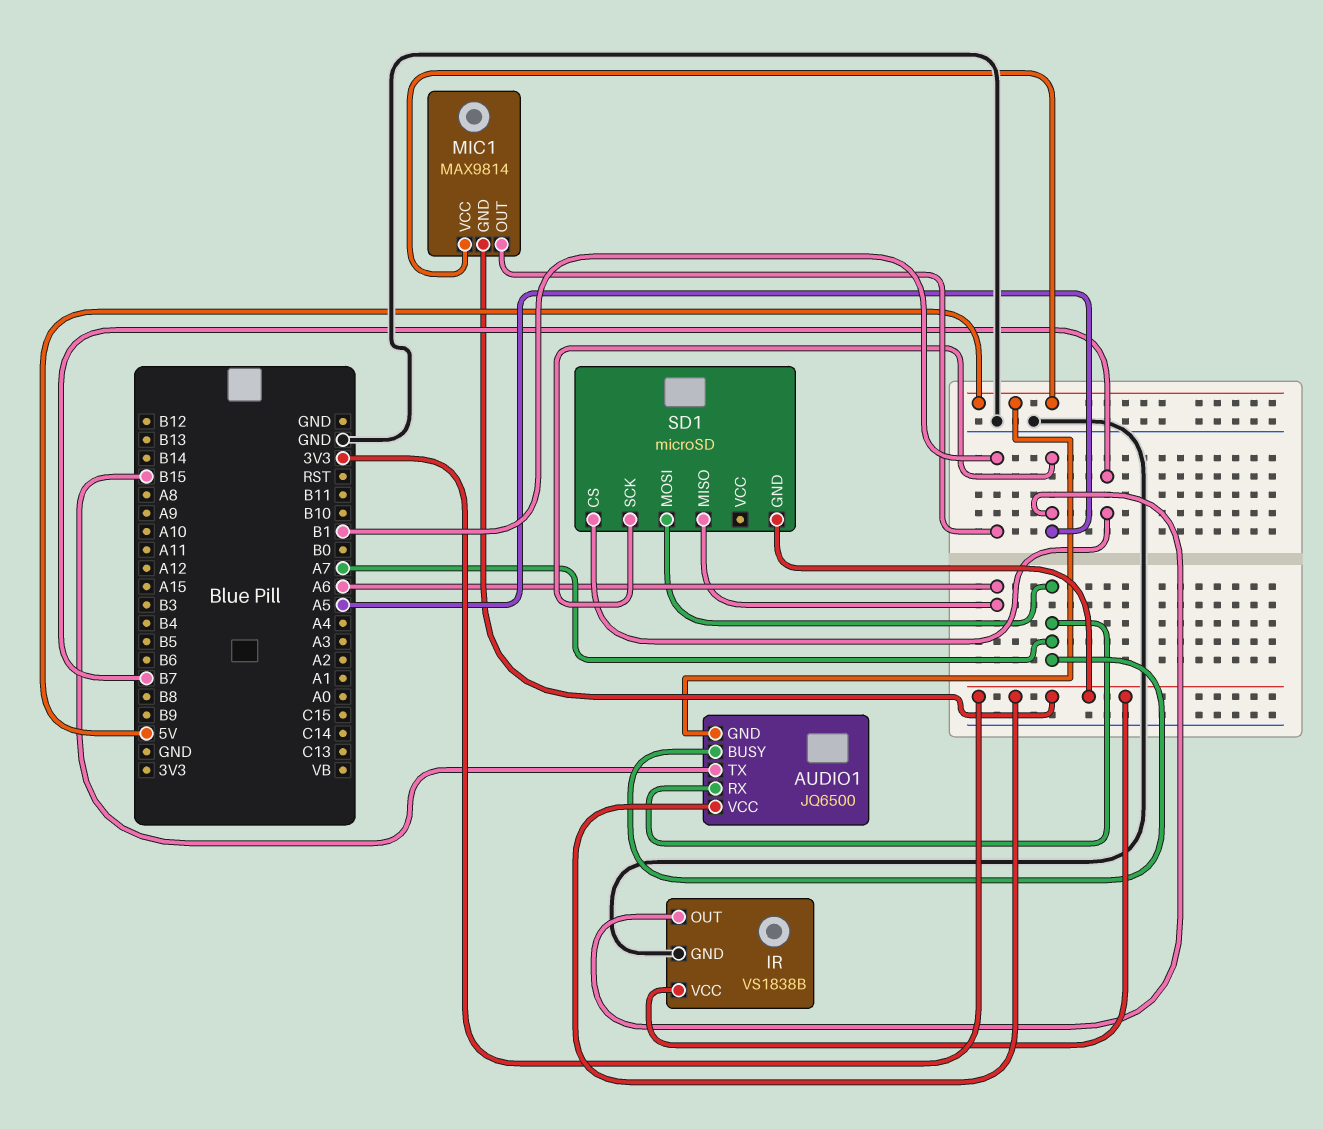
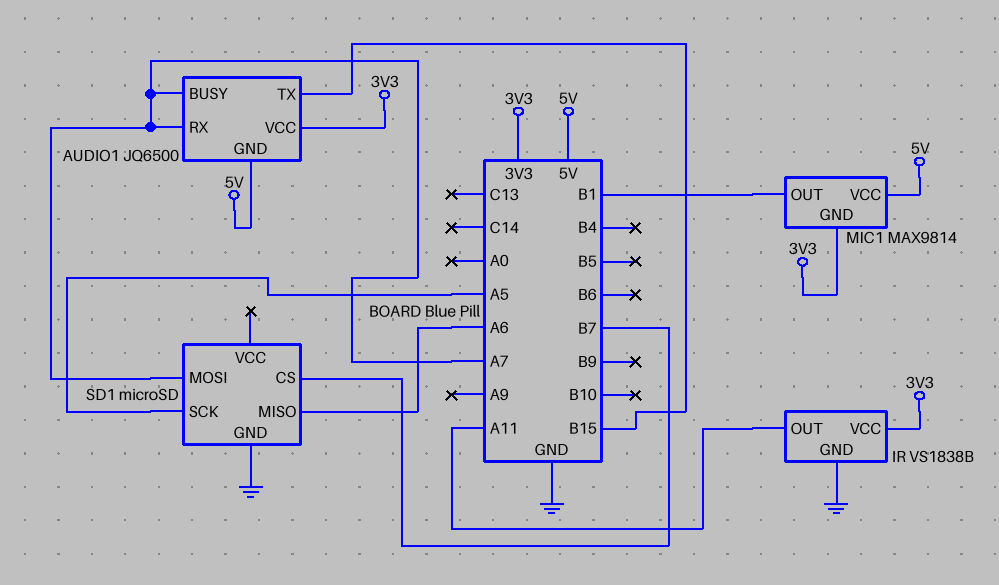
IR pin OUT: A5 -> A11
SD1 pin GND: 3V3 -> GND

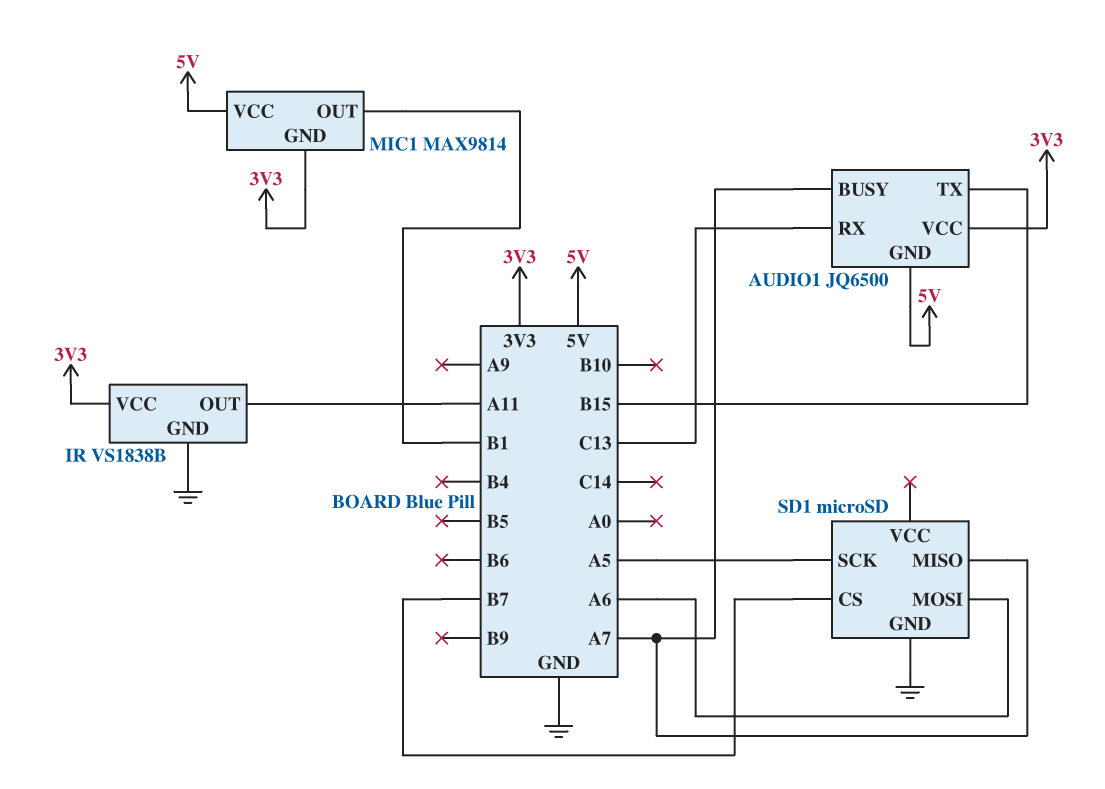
AUDIO1 pin RX: A7 -> C13
SD1 pin MISO: A6 -> A7
SD1 pin MOSI: A7 -> A6

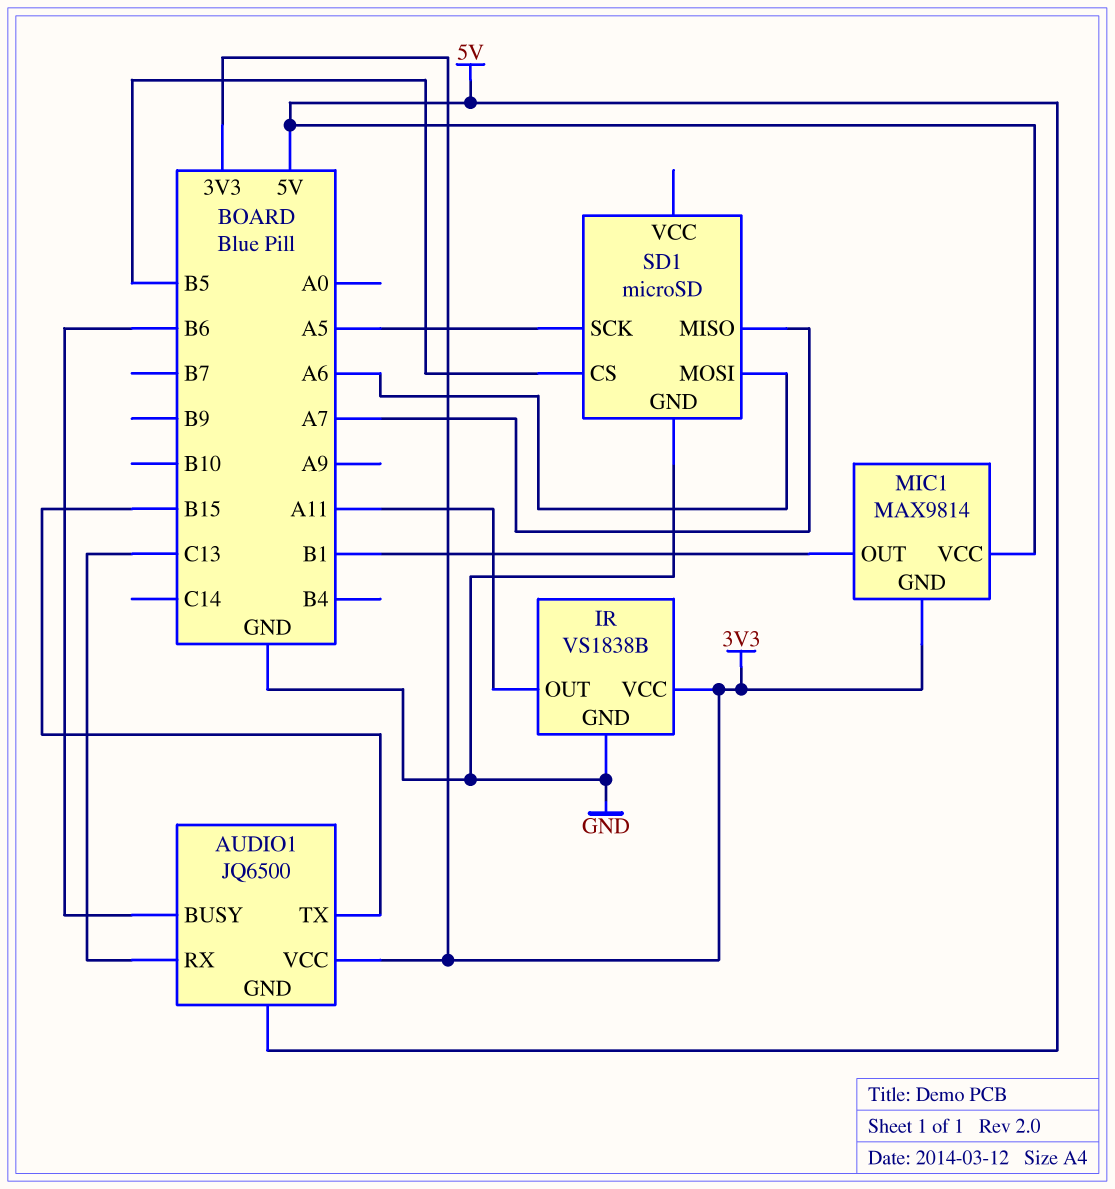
AUDIO1 pin BUSY: A7 -> B6
SD1 pin CS: B7 -> B5

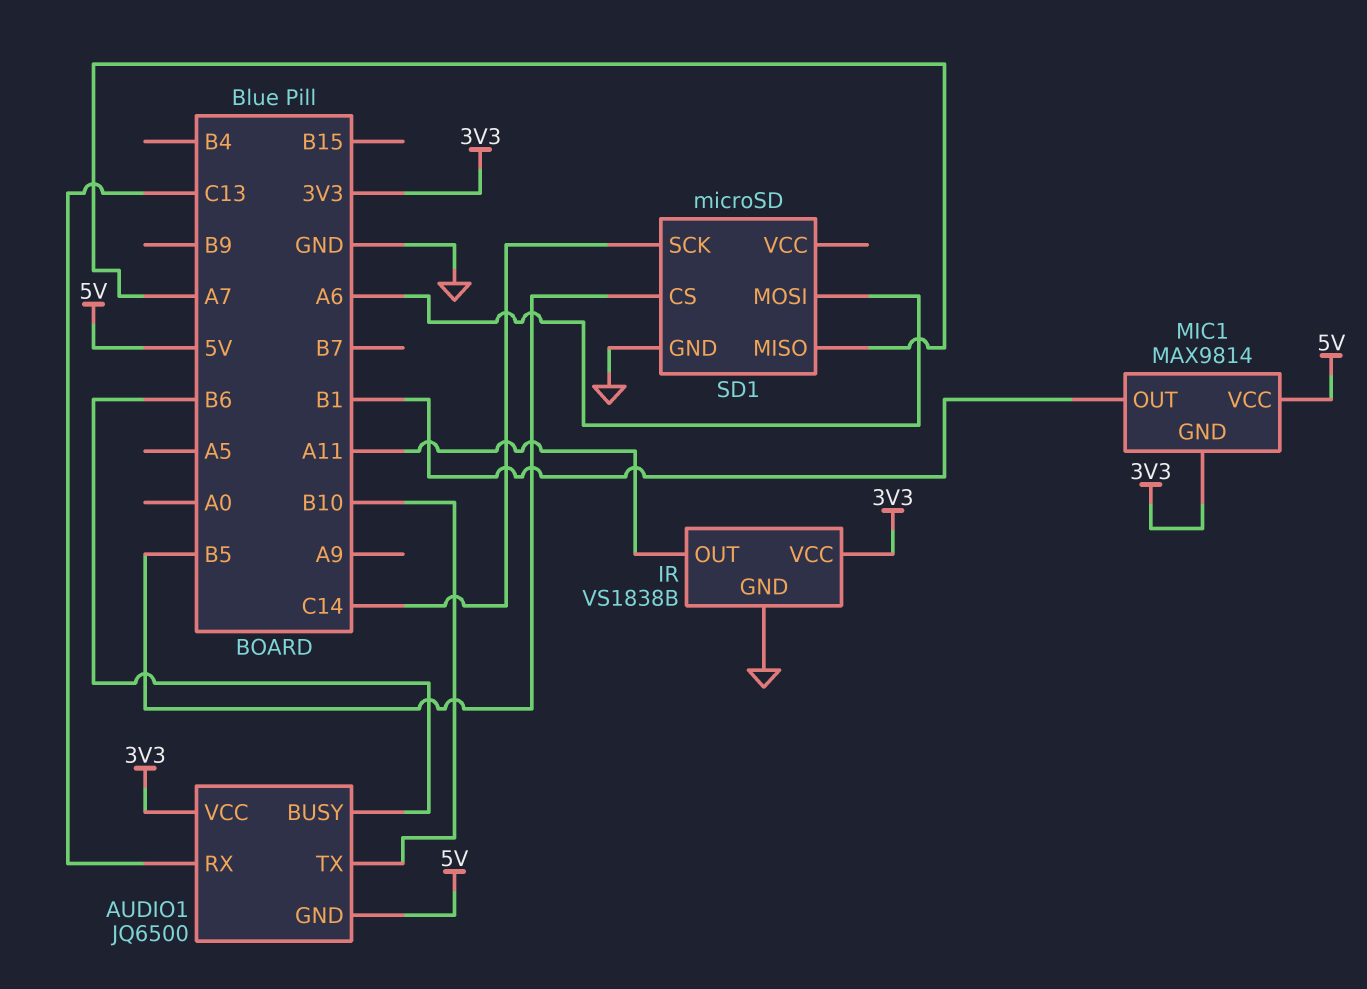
AUDIO1 pin TX: B15 -> B10
SD1 pin SCK: A5 -> C14

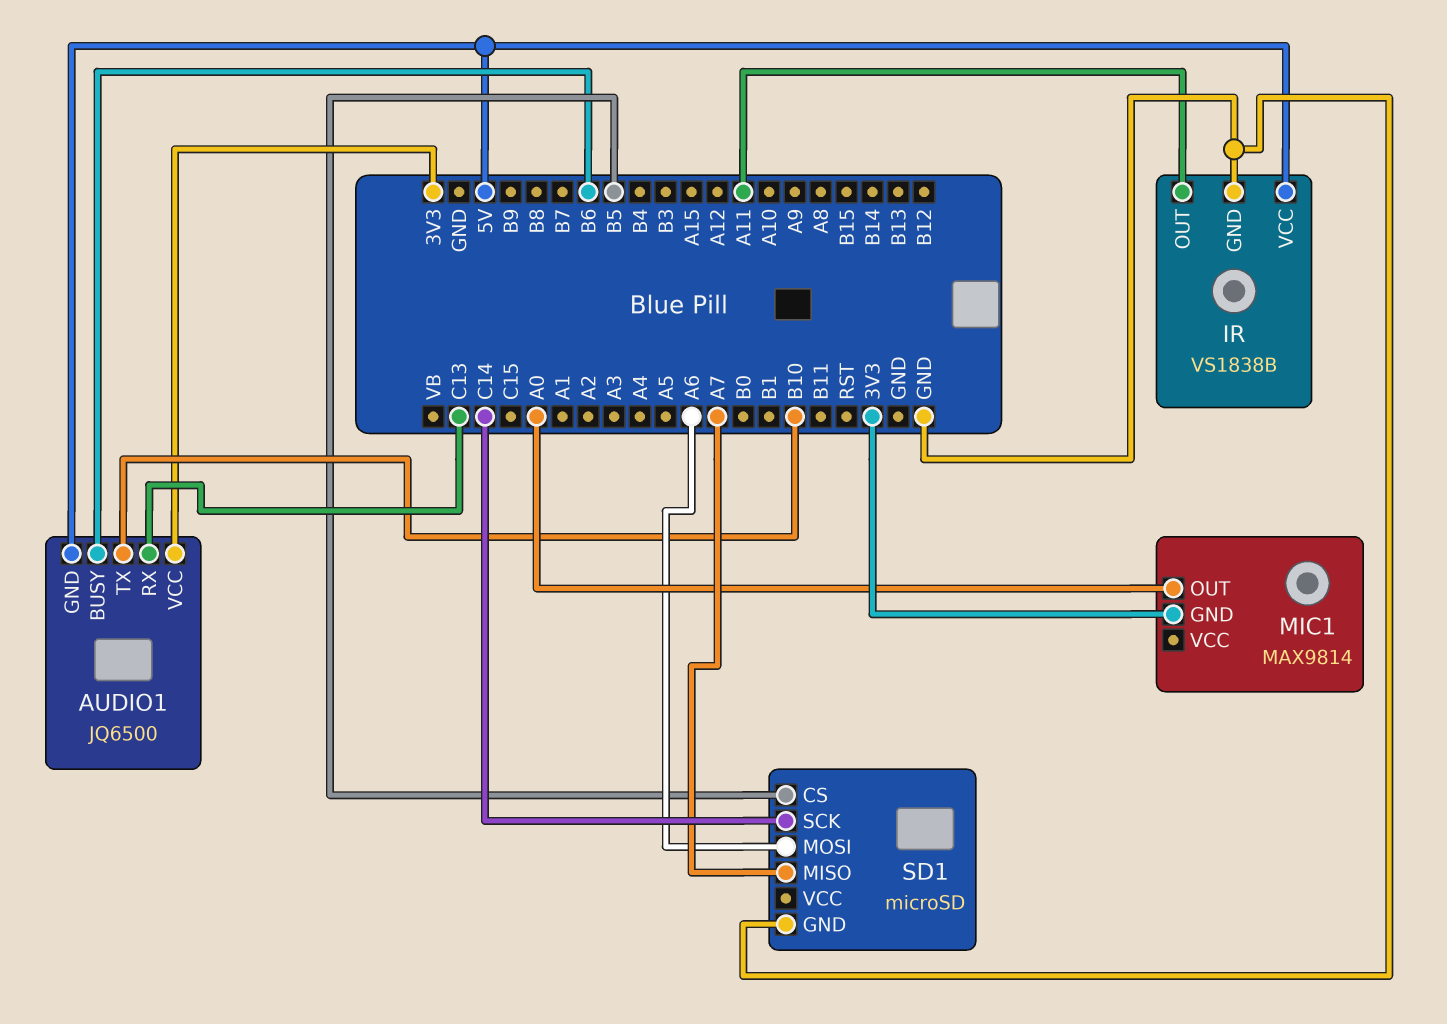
IR pin VCC: 3V3 -> 5V
MIC1 pin OUT: B1 -> A0
MIC1 pin VCC: 5V -> none

